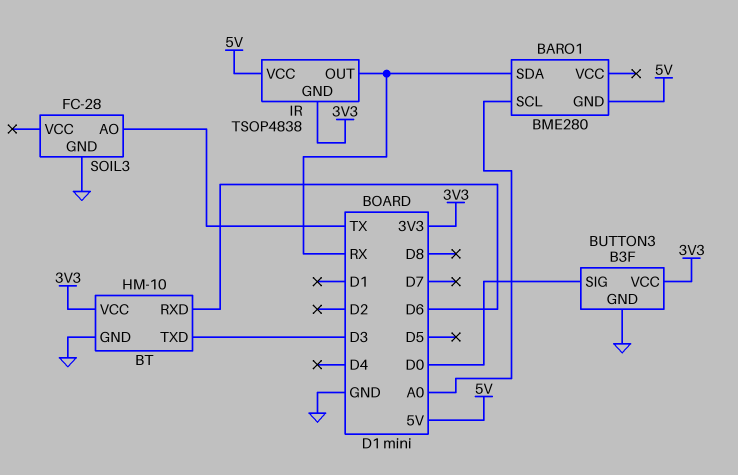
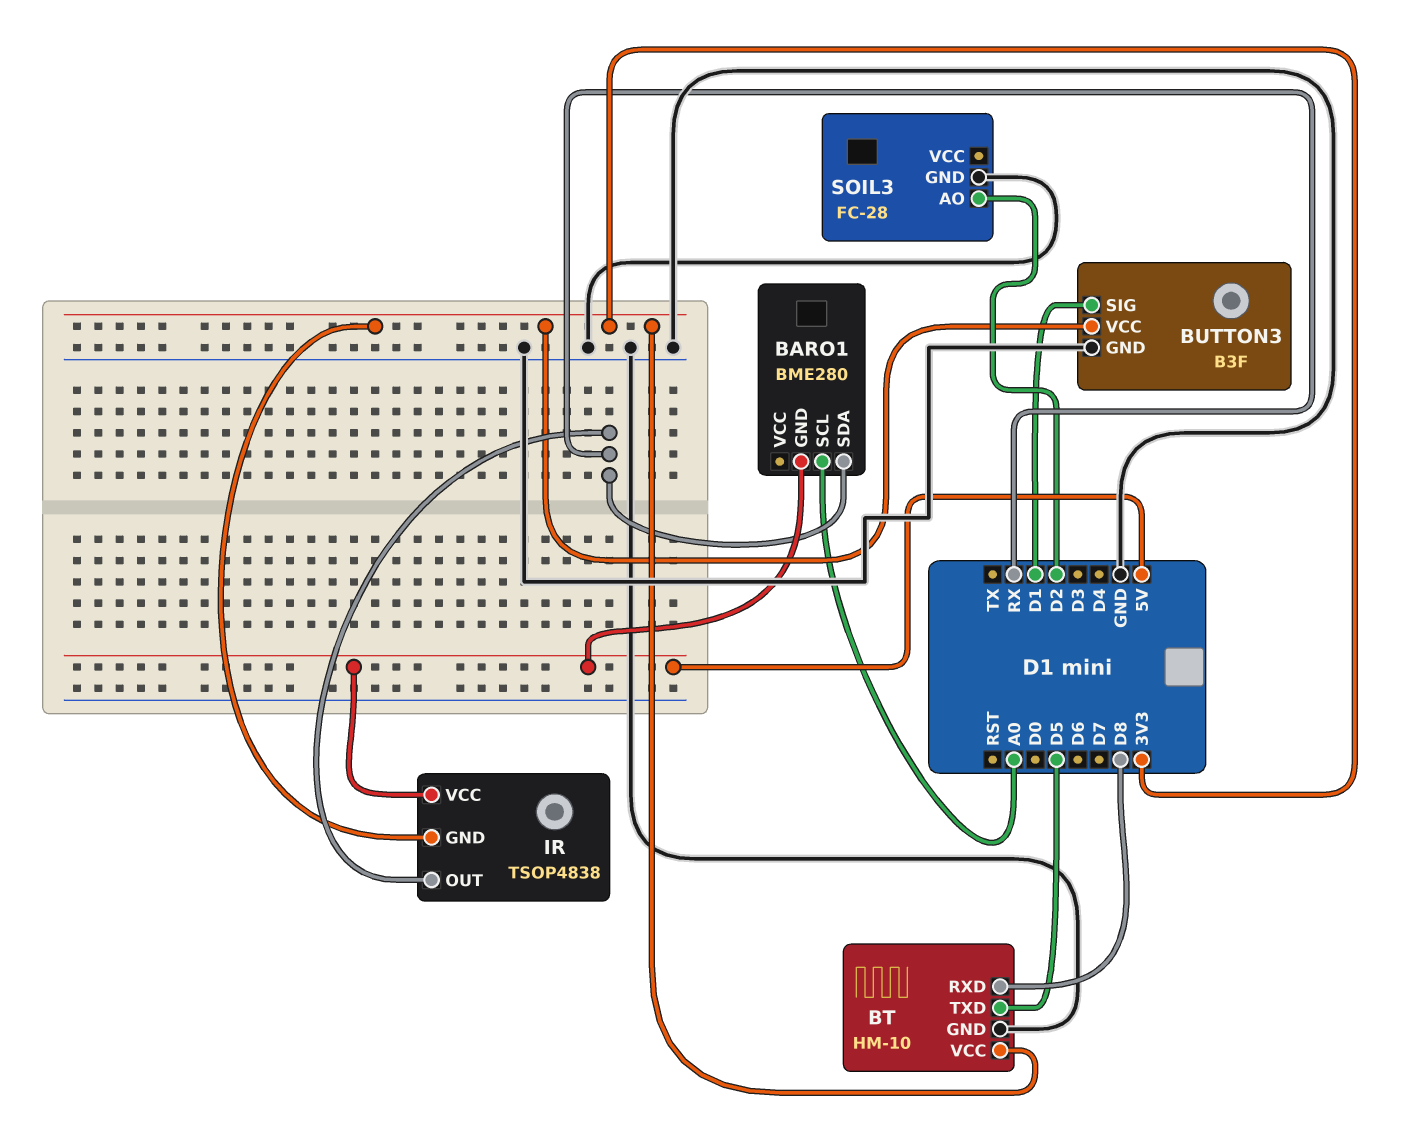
BT pin RXD: D6 -> D8
BT pin TXD: D3 -> D5
BUTTON3 pin SIG: D0 -> D1
SOIL3 pin AO: TX -> D2

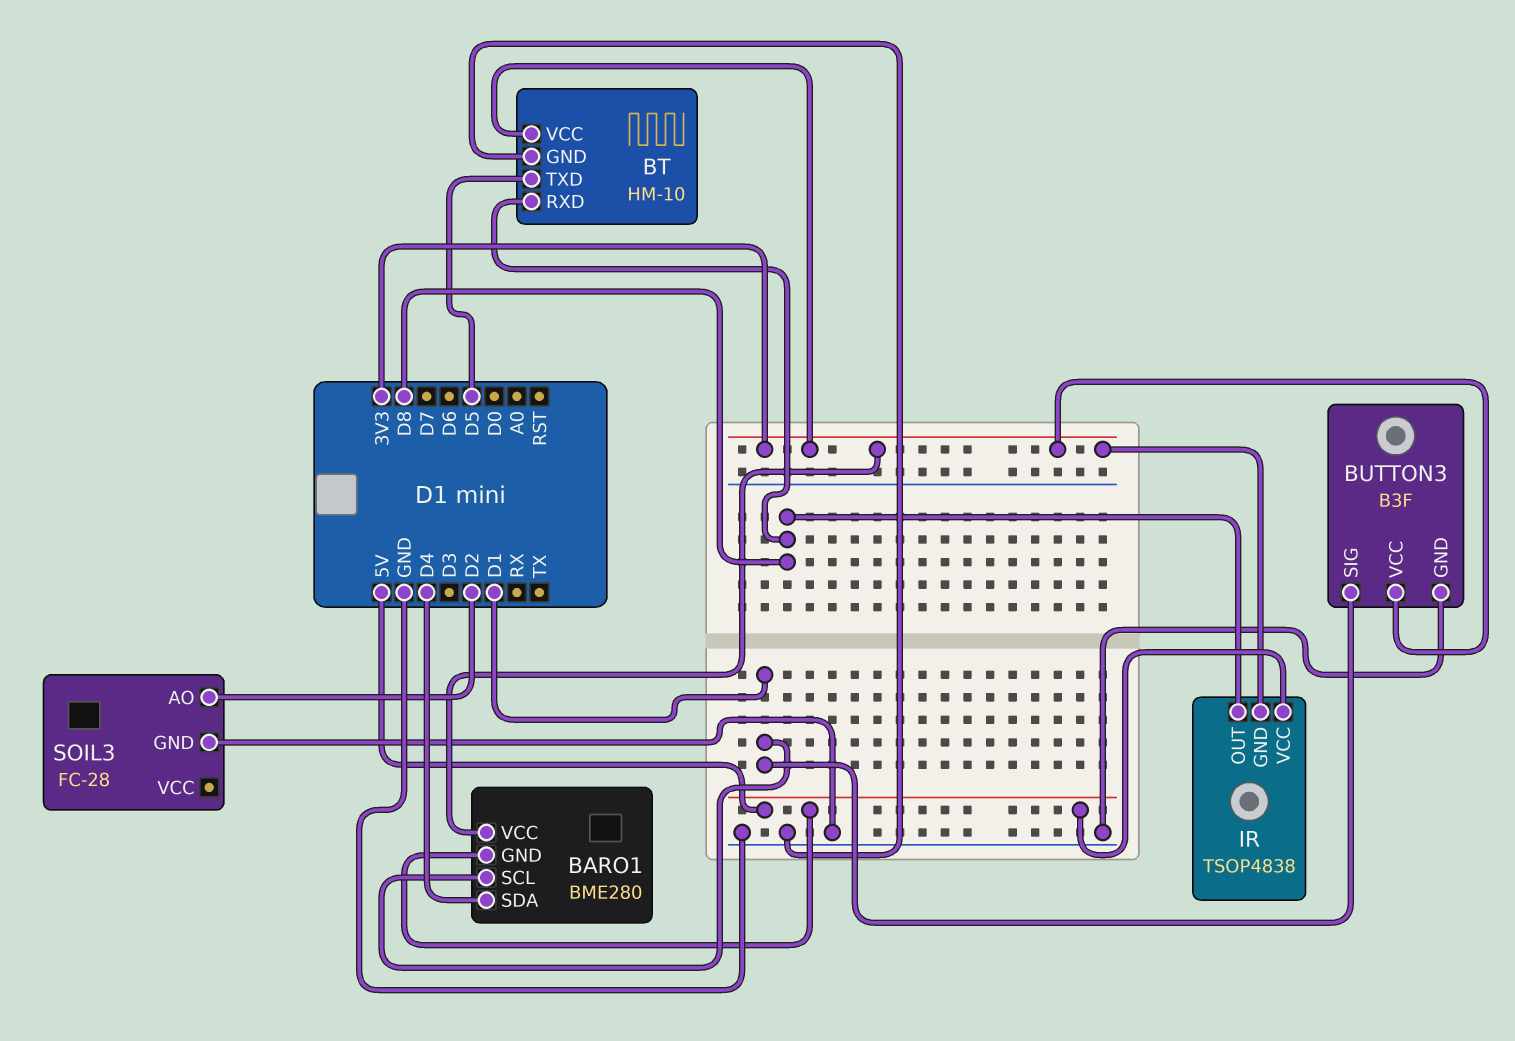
BARO1 pin SCL: A0 -> D1
BARO1 pin SDA: RX -> D4
BARO1 pin VCC: none -> 3V3
IR pin OUT: RX -> D8

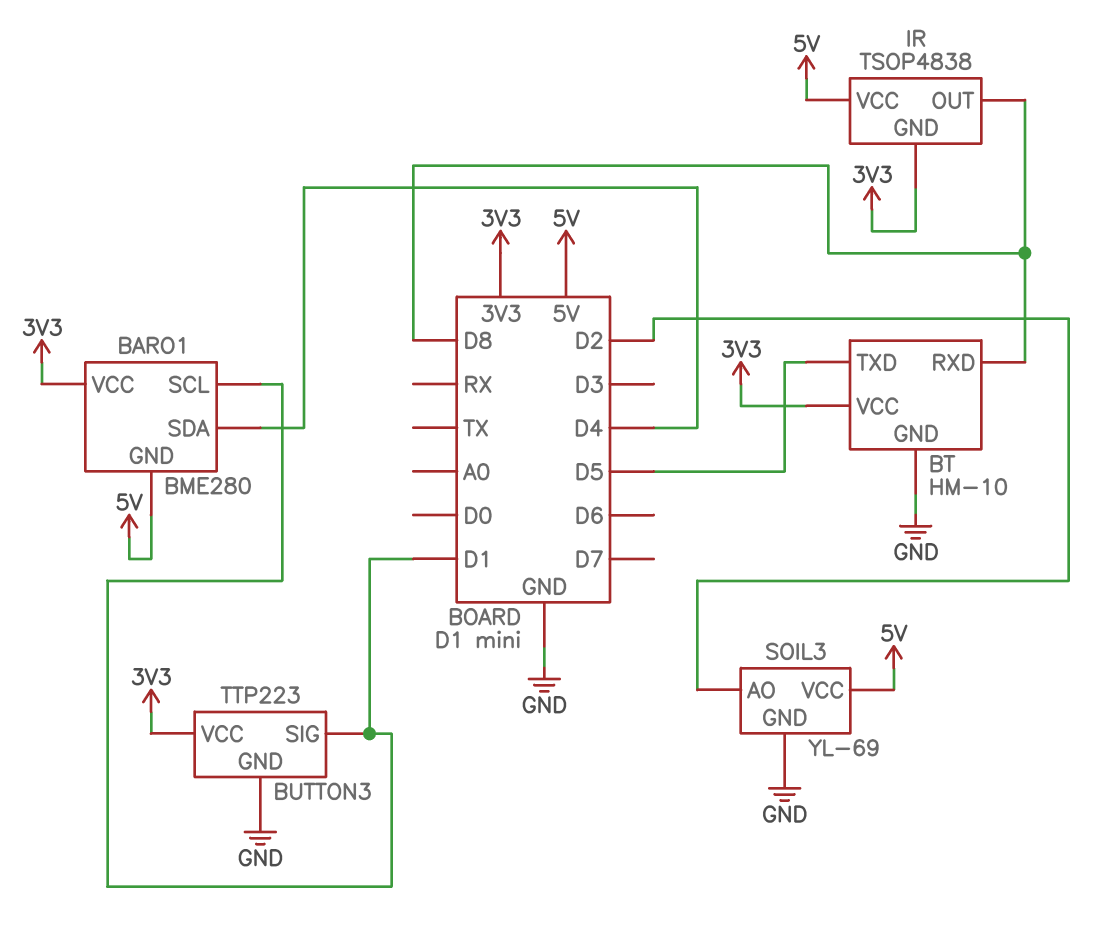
BUTTON3: B3F -> TTP223
SOIL3: FC-28 -> YL-69
SOIL3 pin VCC: none -> 5V

